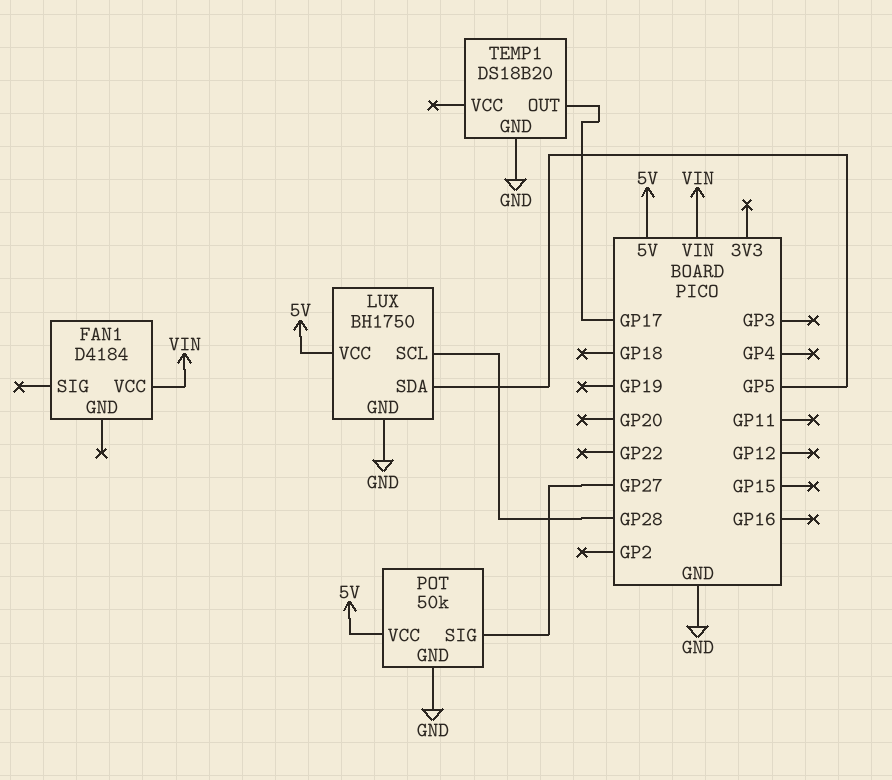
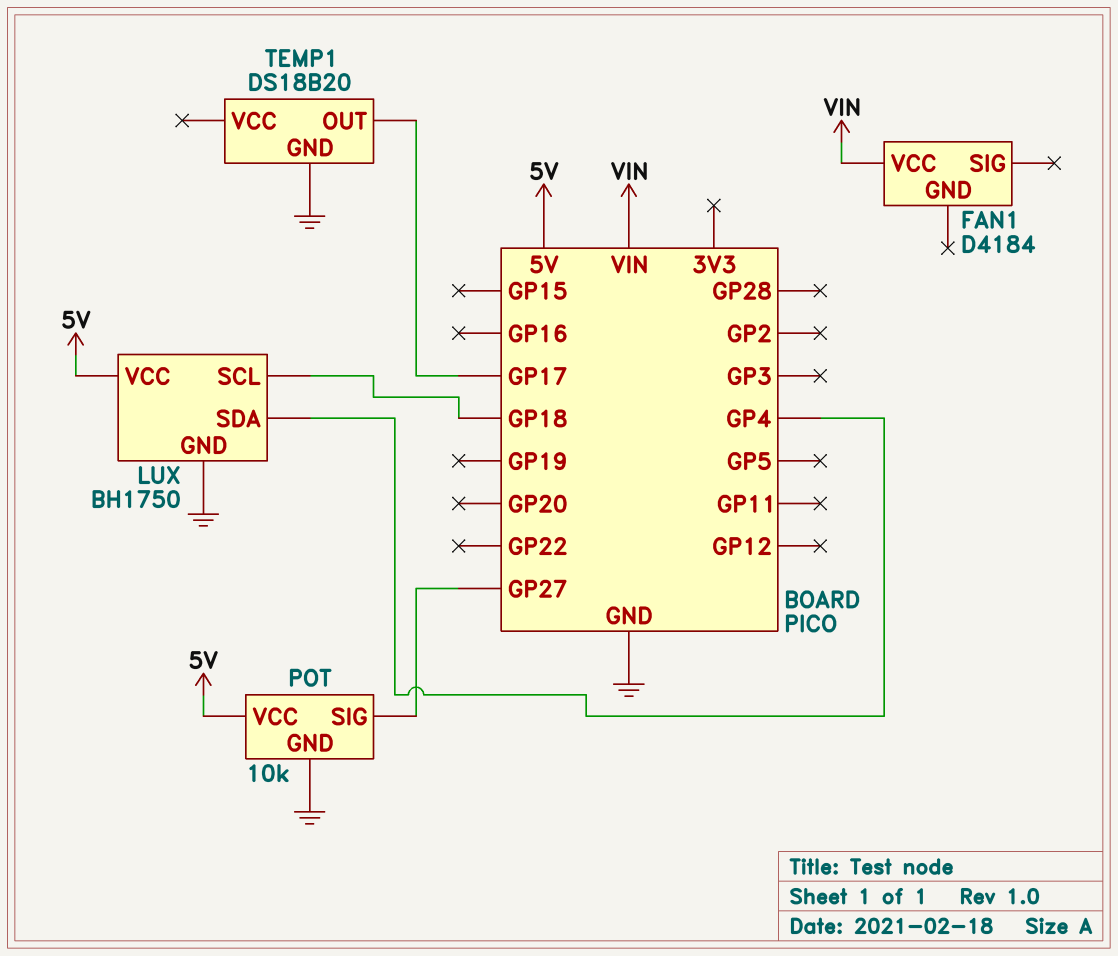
LUX pin SCL: GP28 -> GP18
LUX pin SDA: GP5 -> GP4
POT: 50k -> 10k

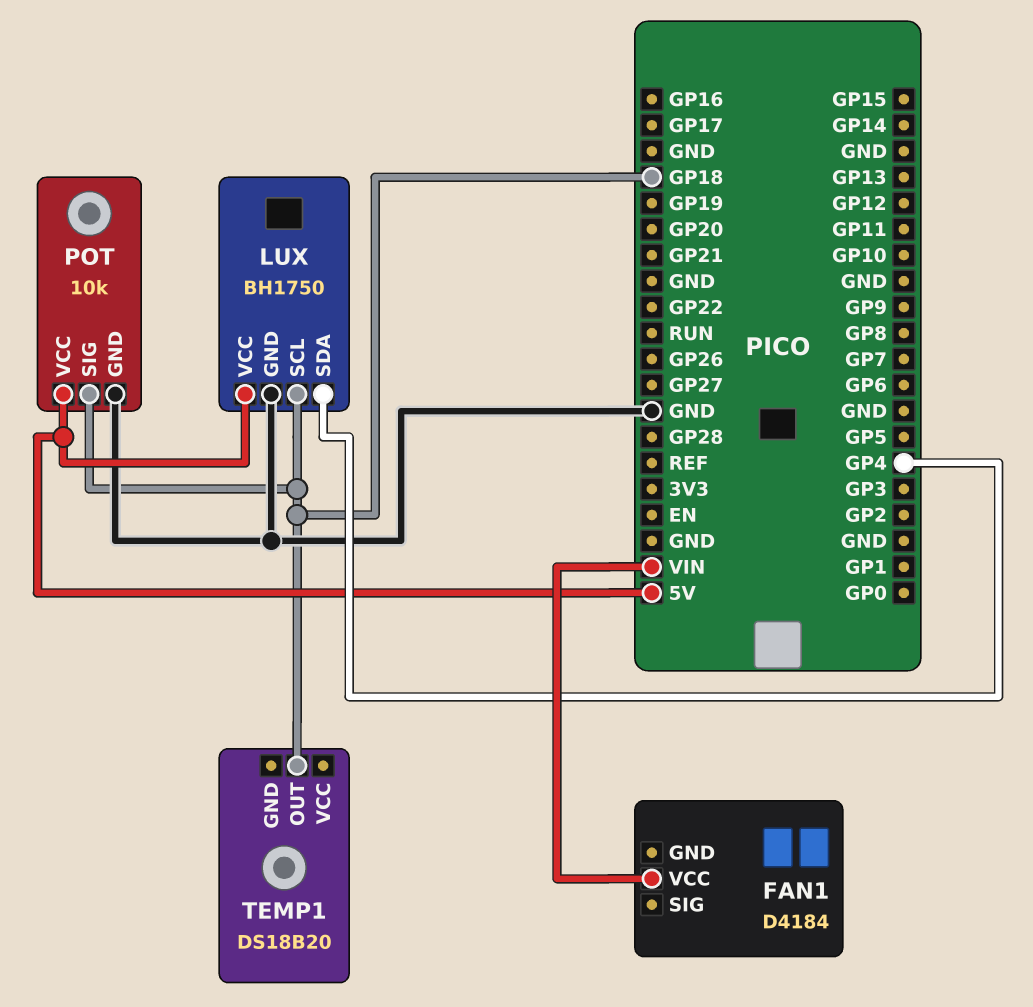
POT pin SIG: GP27 -> GP18
TEMP1 pin GND: GND -> none
TEMP1 pin OUT: GP17 -> GP18

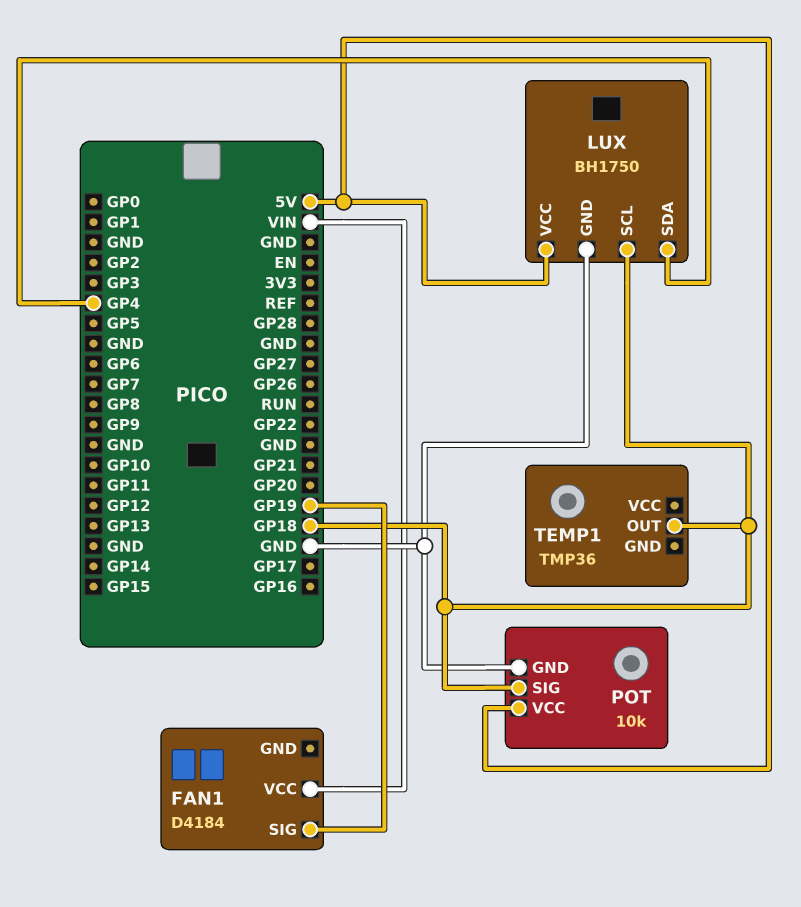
FAN1 pin SIG: none -> GP19
TEMP1: DS18B20 -> TMP36

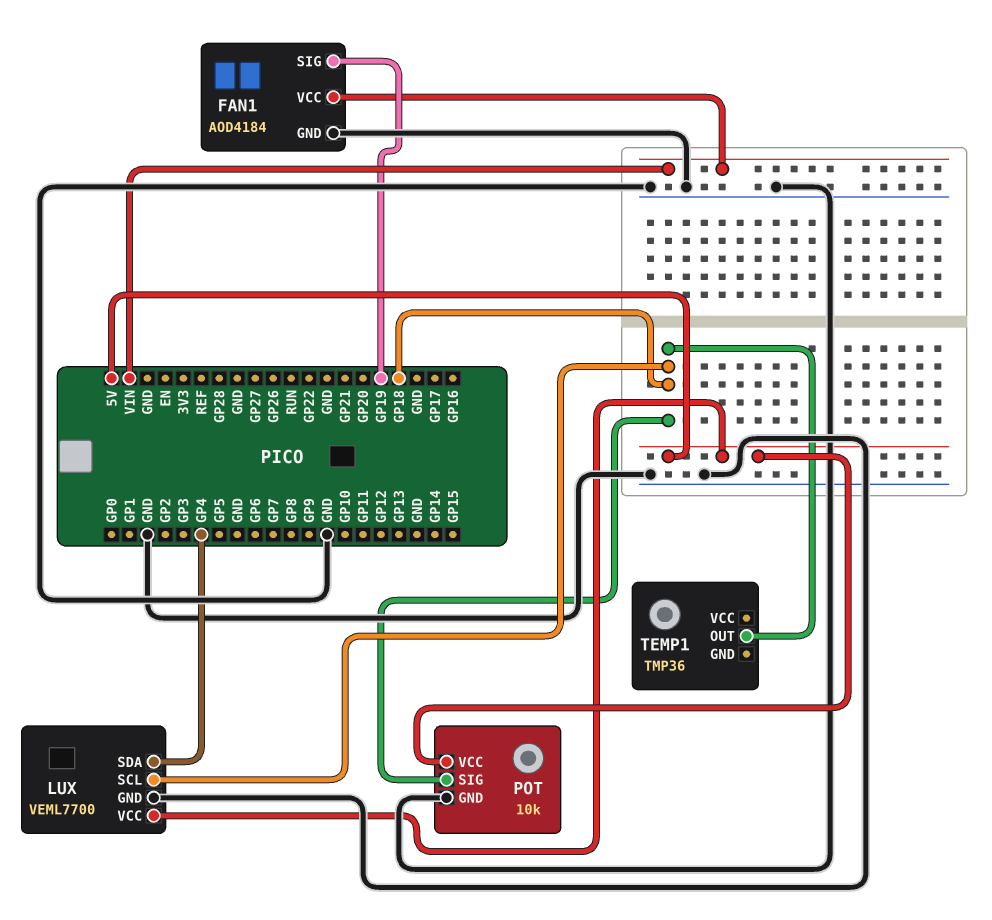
FAN1: D4184 -> AOD4184
FAN1 pin GND: none -> GND
LUX: BH1750 -> VEML7700

